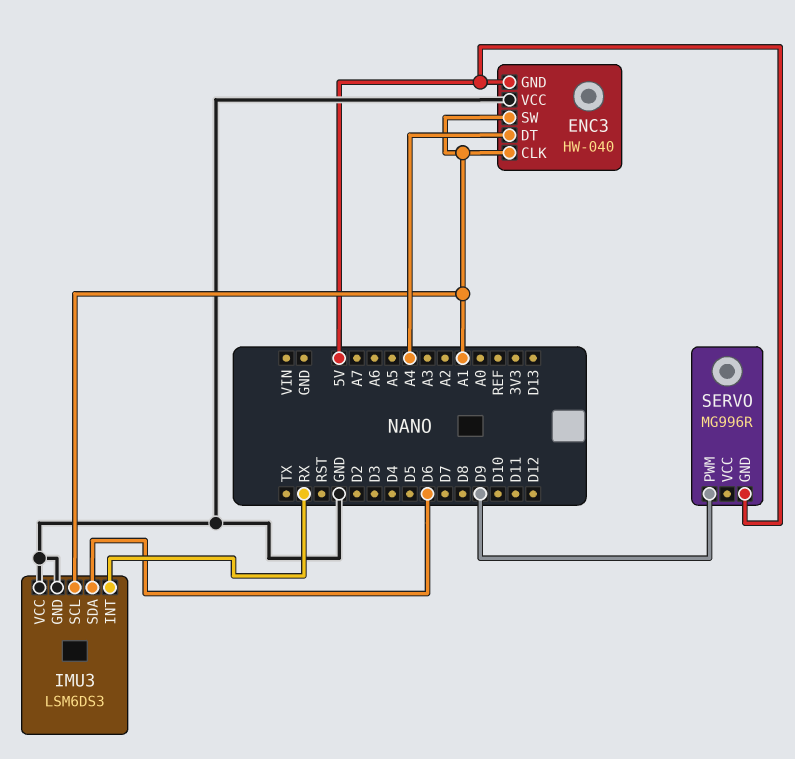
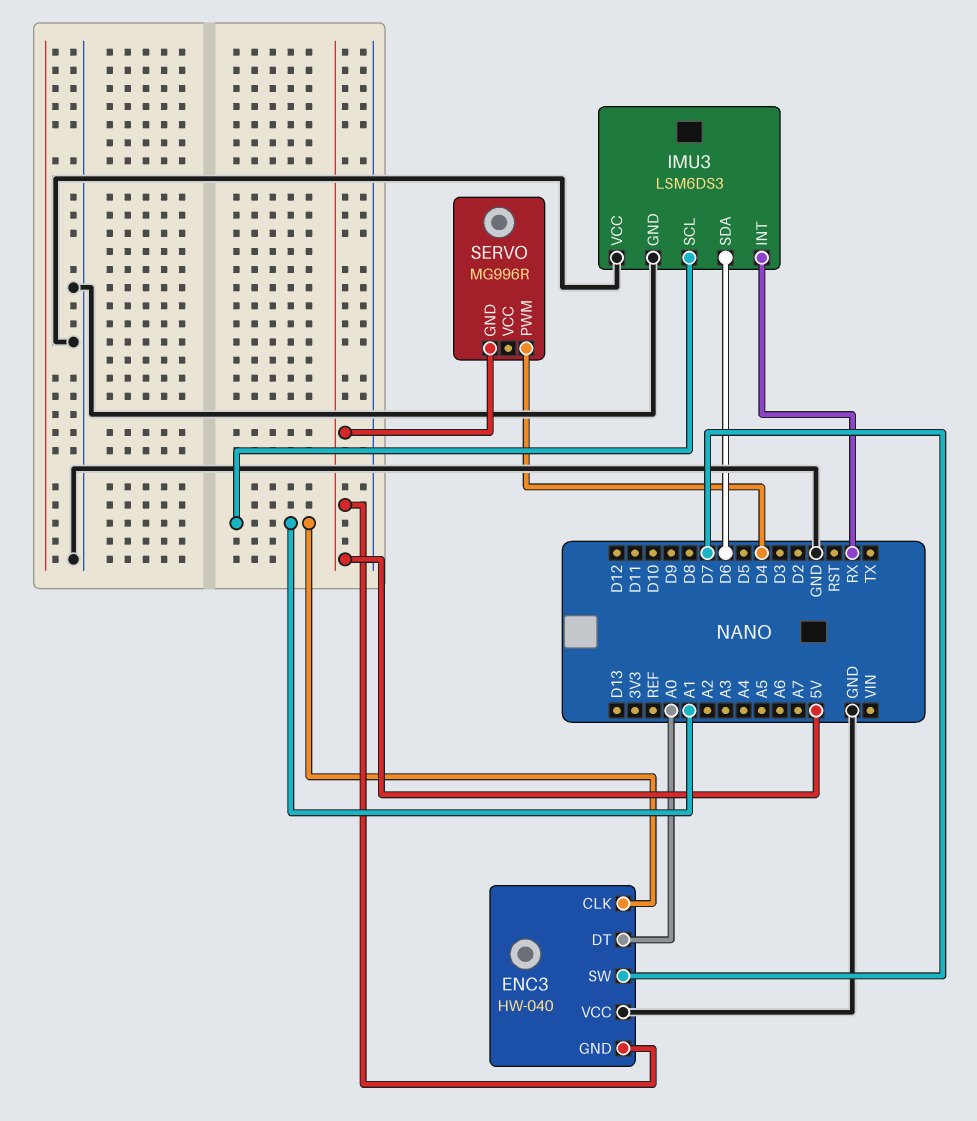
ENC3 pin DT: A4 -> A0
ENC3 pin SW: A1 -> D7
SERVO pin PWM: D9 -> D4

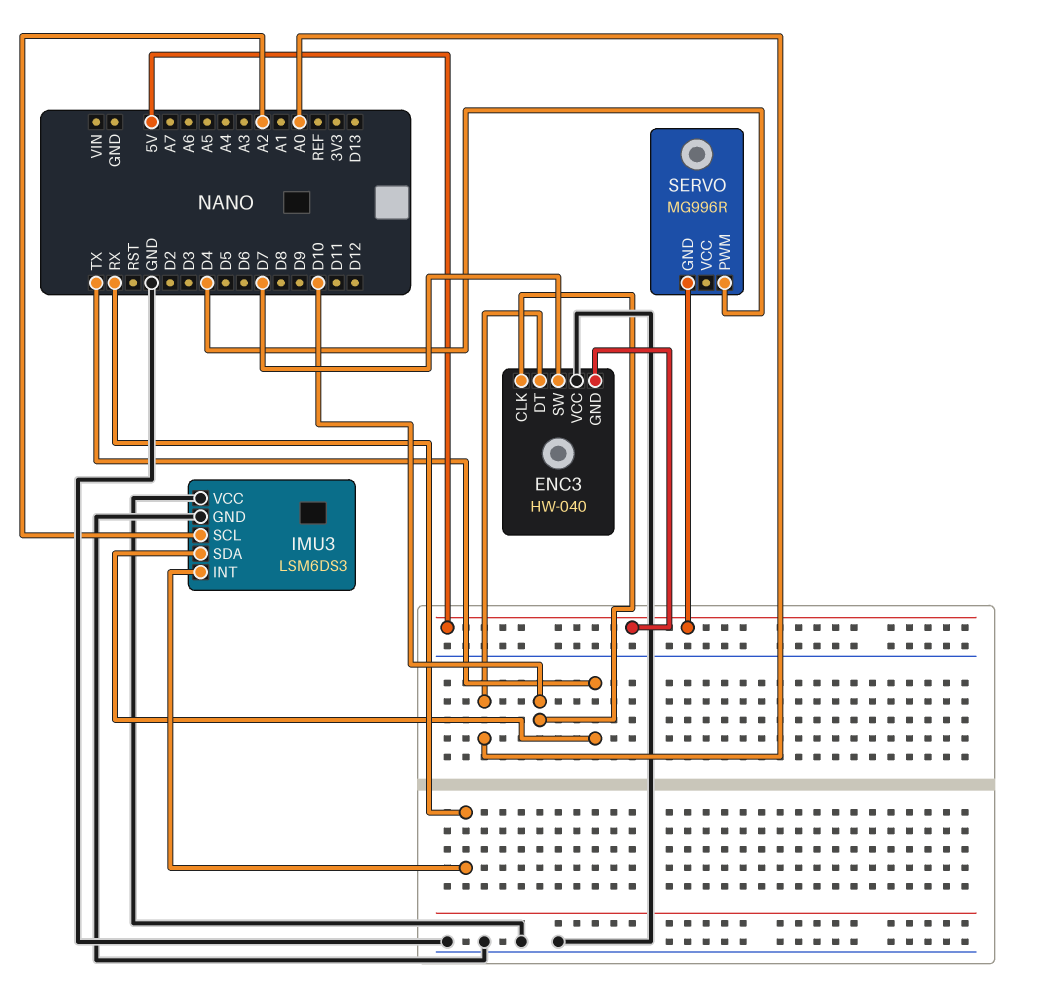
ENC3 pin CLK: A1 -> D10
IMU3 pin SCL: A1 -> A2
IMU3 pin SDA: D6 -> TX

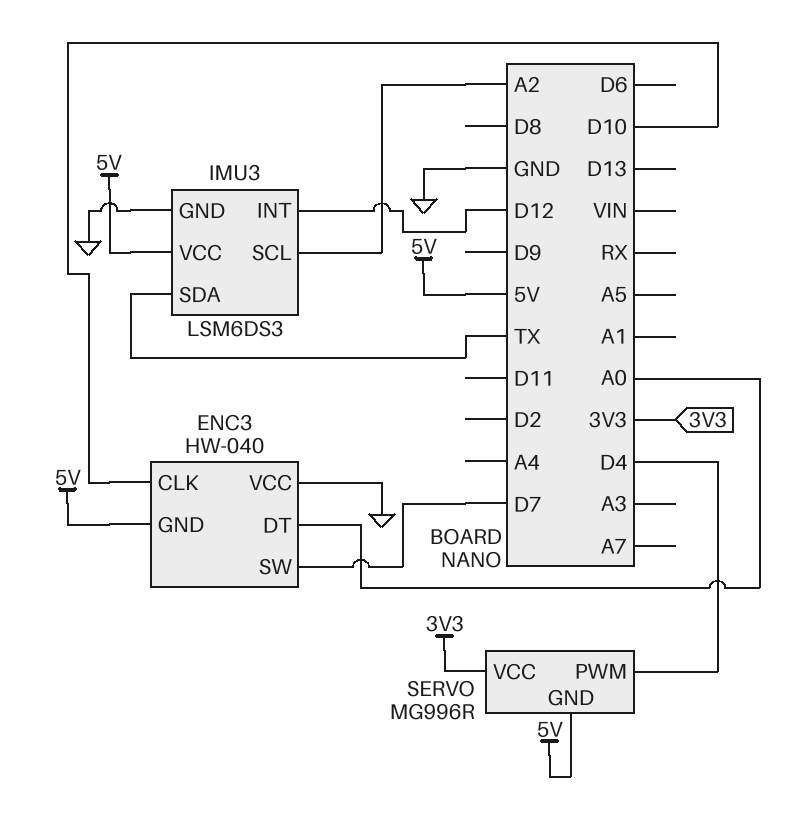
IMU3 pin INT: RX -> D12
IMU3 pin VCC: GND -> 5V
SERVO pin VCC: none -> 3V3

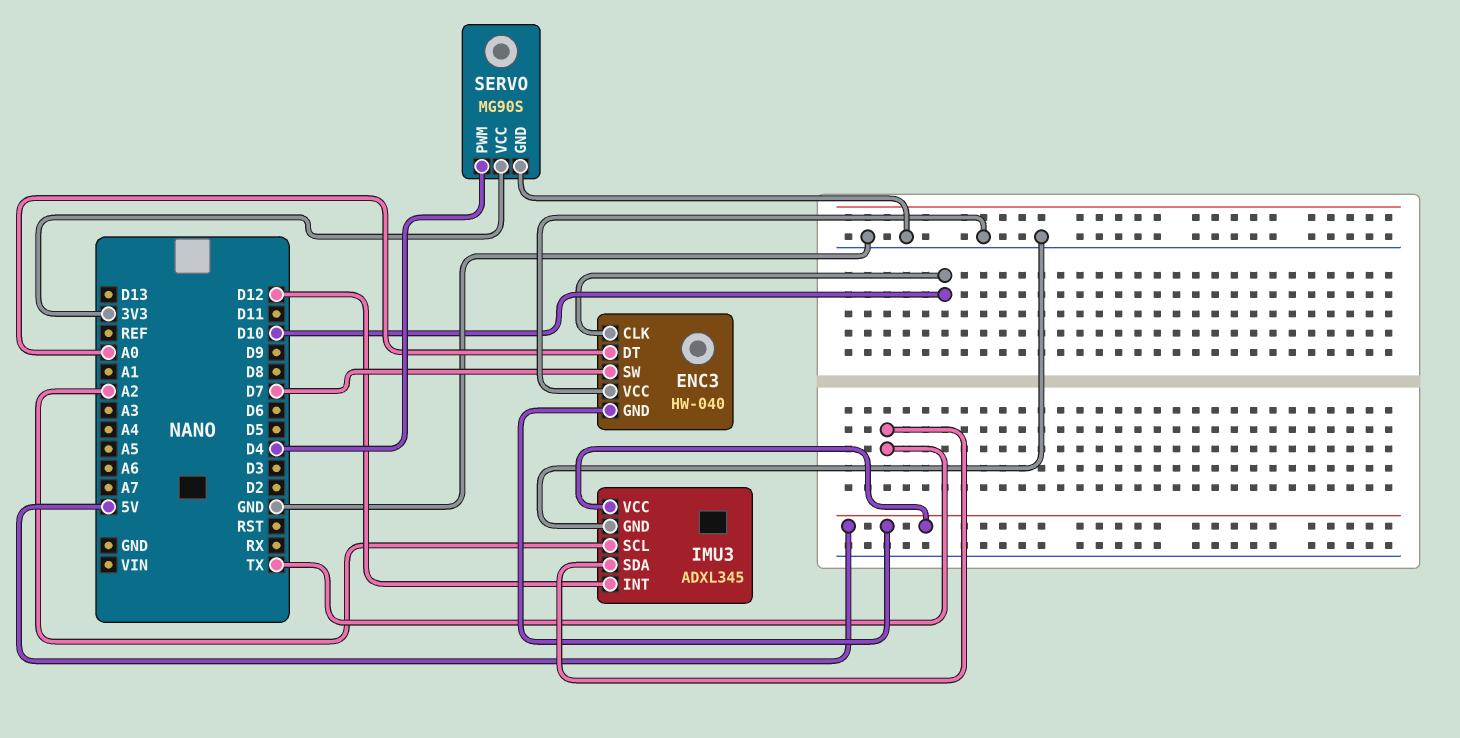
IMU3: LSM6DS3 -> ADXL345
SERVO: MG996R -> MG90S
SERVO pin GND: 5V -> GND

